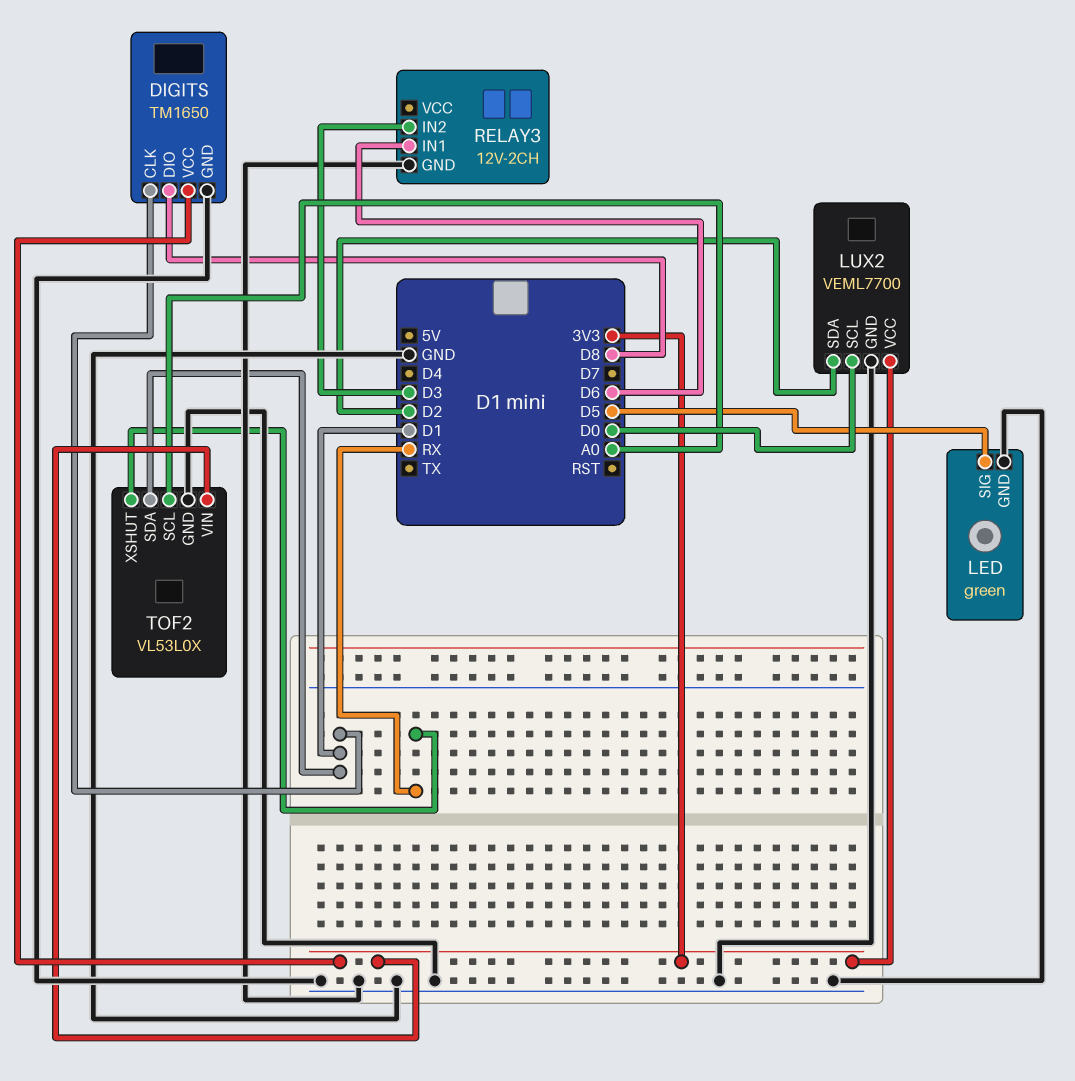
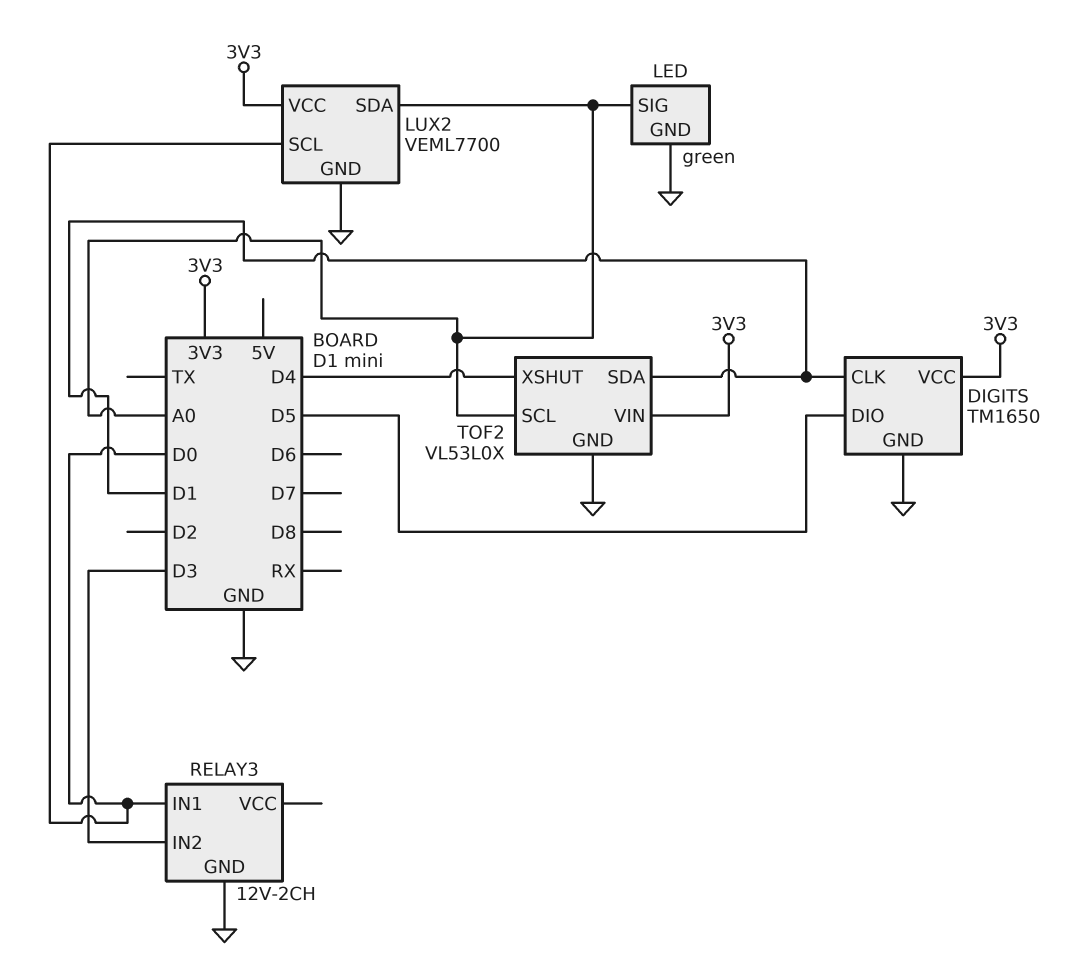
DIGITS pin DIO: D8 -> D5
LED pin SIG: D5 -> A0
LUX2 pin SDA: D2 -> A0
RELAY3 pin IN1: D6 -> D0
TOF2 pin XSHUT: RX -> D4

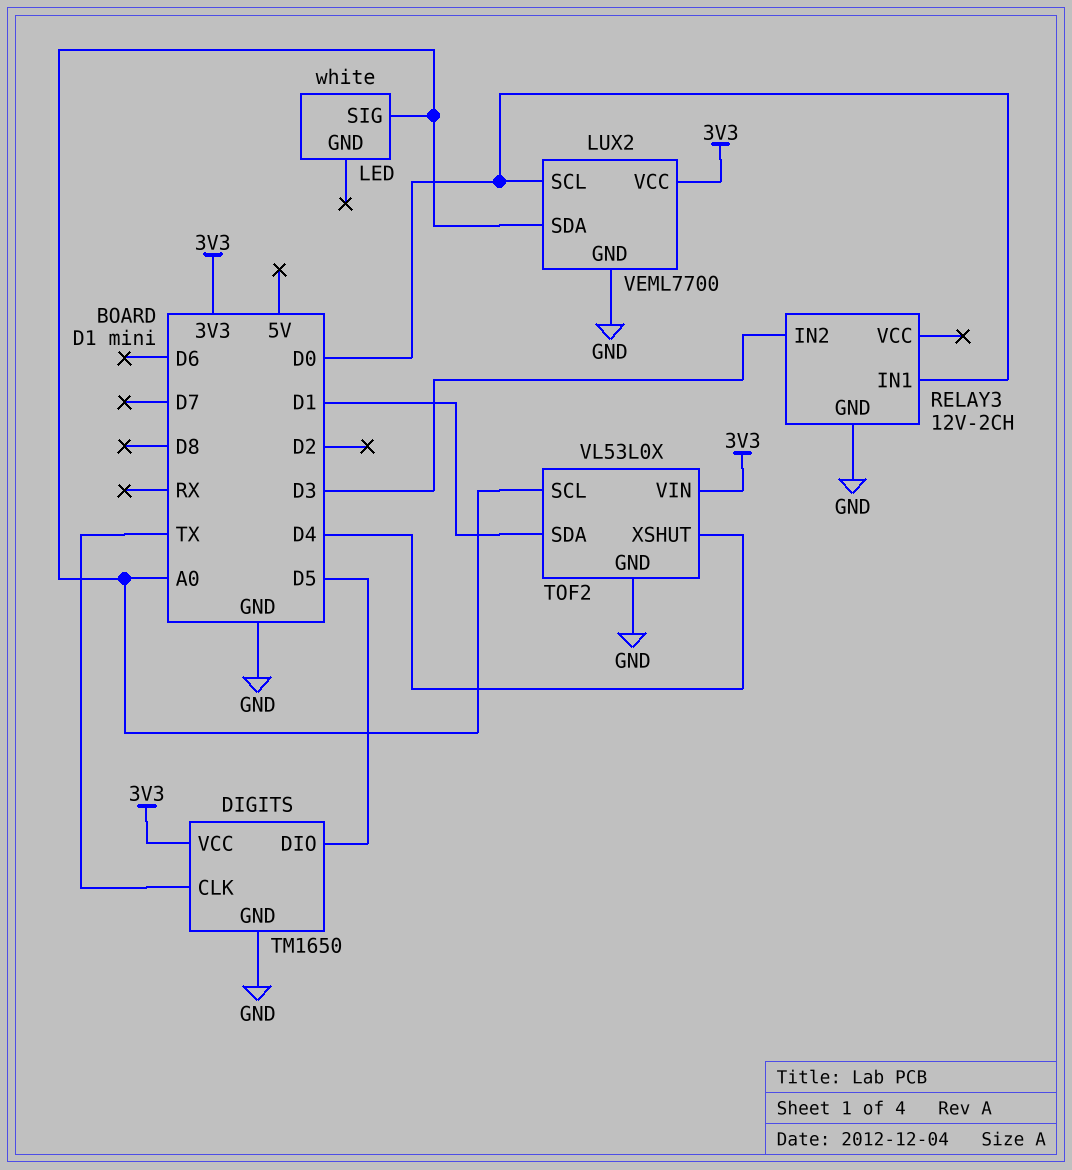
DIGITS pin CLK: D1 -> TX
LED: green -> white
LED pin GND: GND -> none

